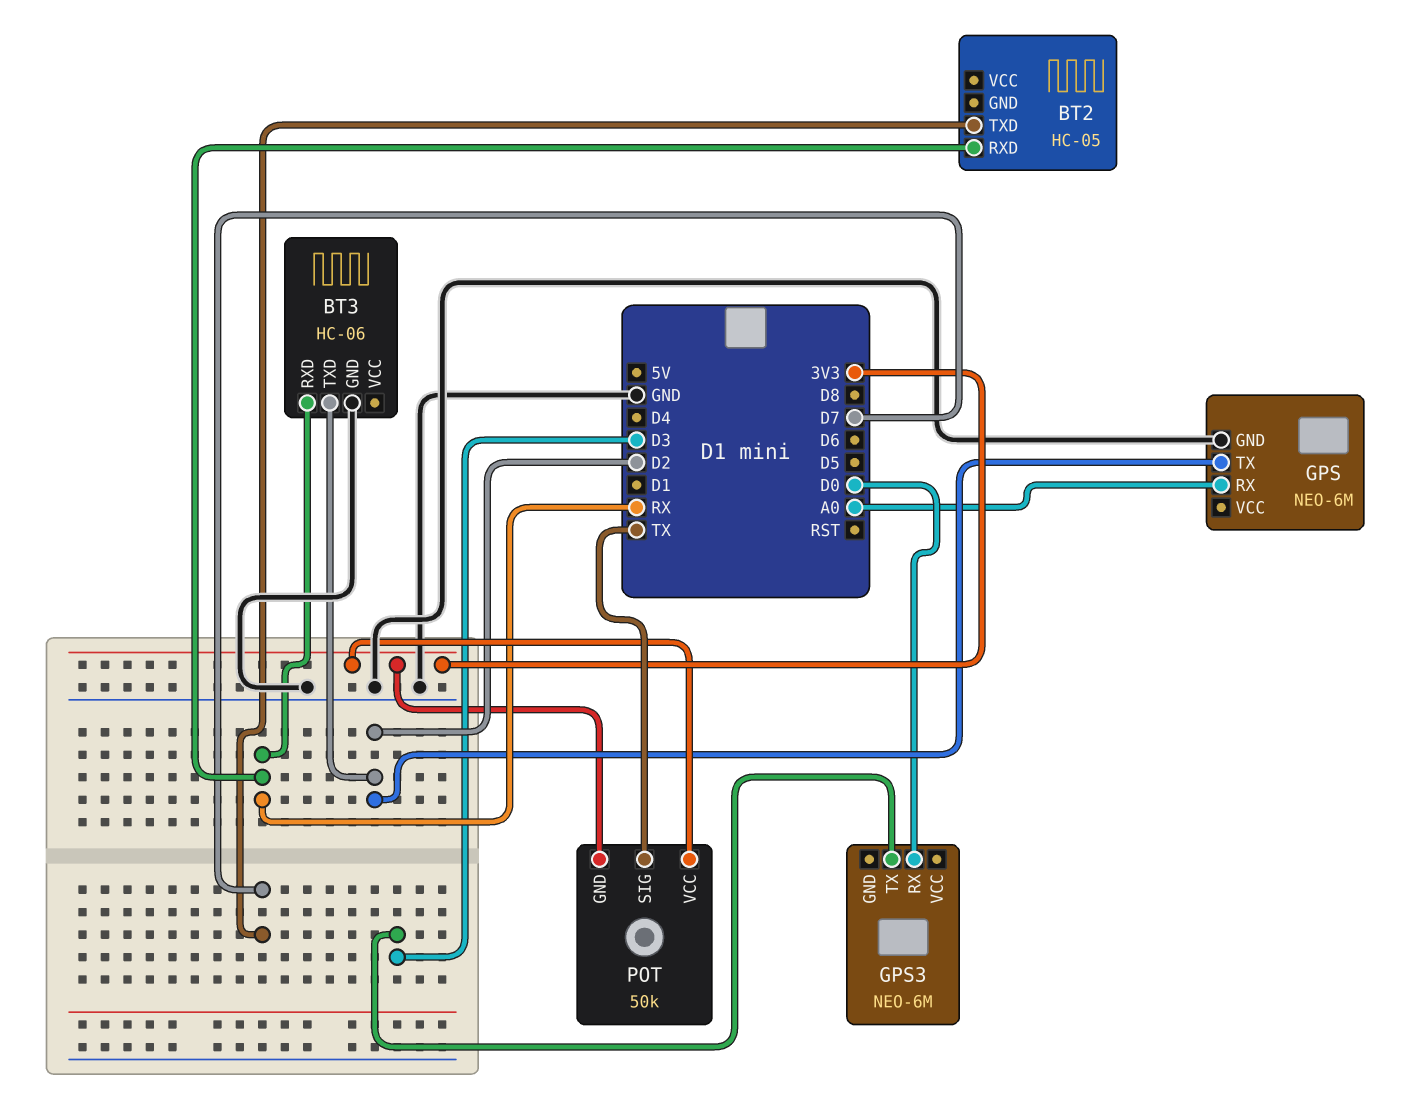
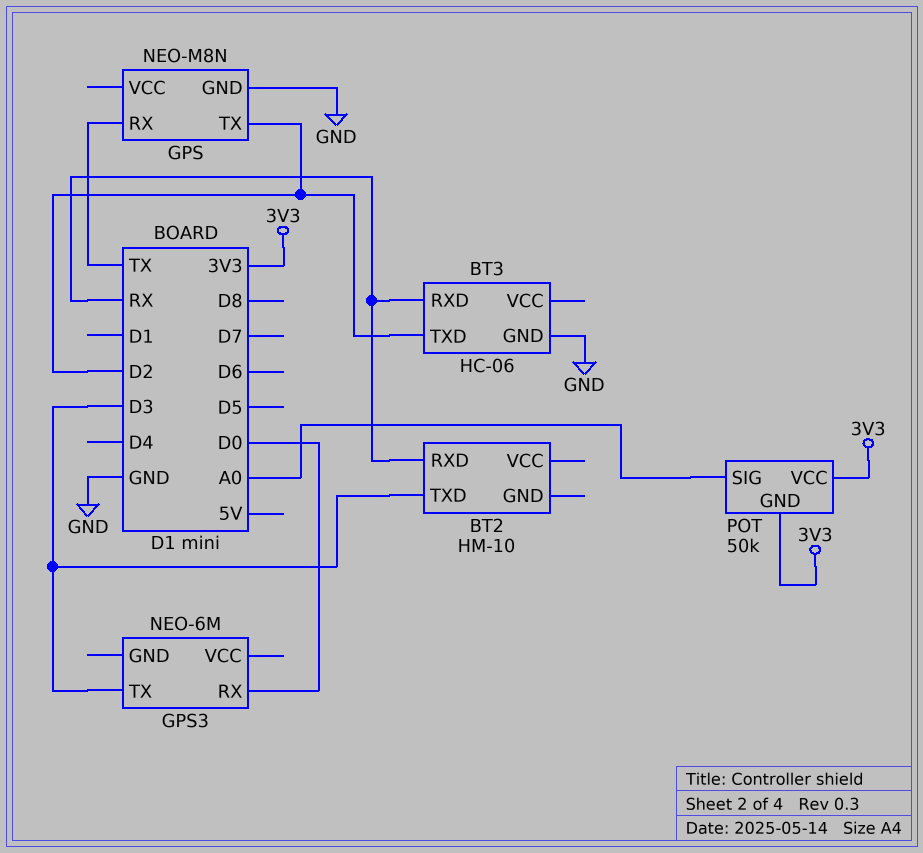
BT2: HC-05 -> HM-10
BT2 pin TXD: D7 -> D3
GPS: NEO-6M -> NEO-M8N
GPS pin RX: A0 -> TX
POT pin SIG: TX -> A0

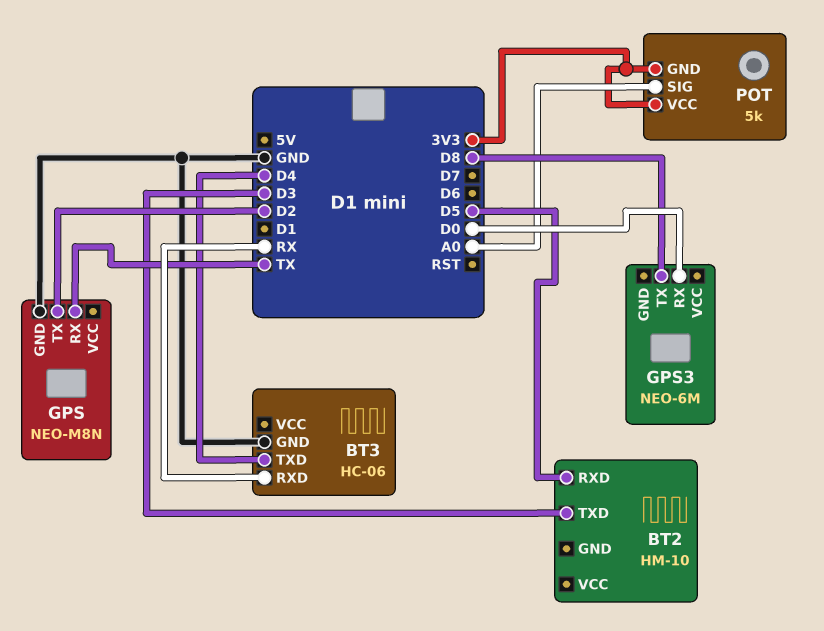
BT2 pin RXD: RX -> D5
BT3 pin TXD: D2 -> D4
GPS3 pin TX: D3 -> D8
POT: 50k -> 5k

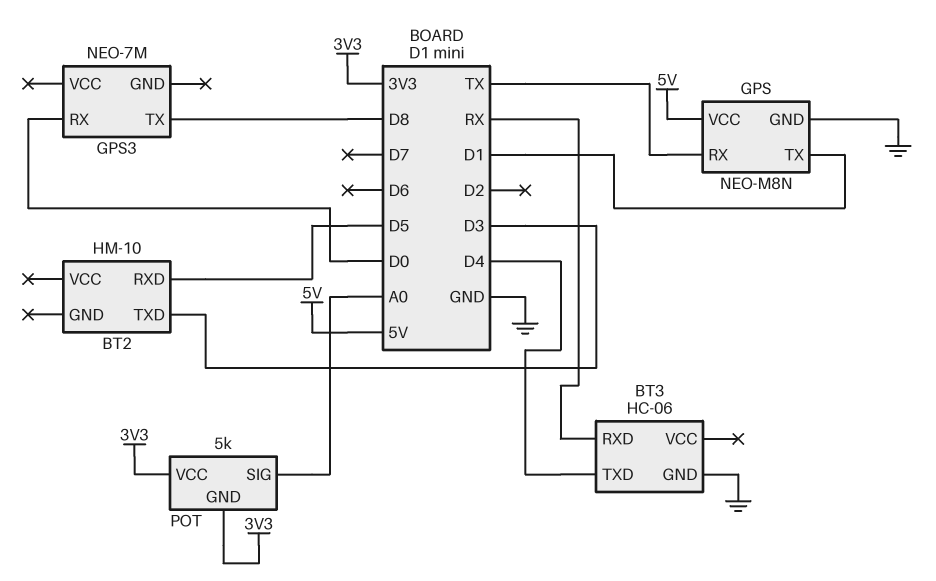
GPS pin TX: D2 -> D1
GPS pin VCC: none -> 5V
GPS3: NEO-6M -> NEO-7M

